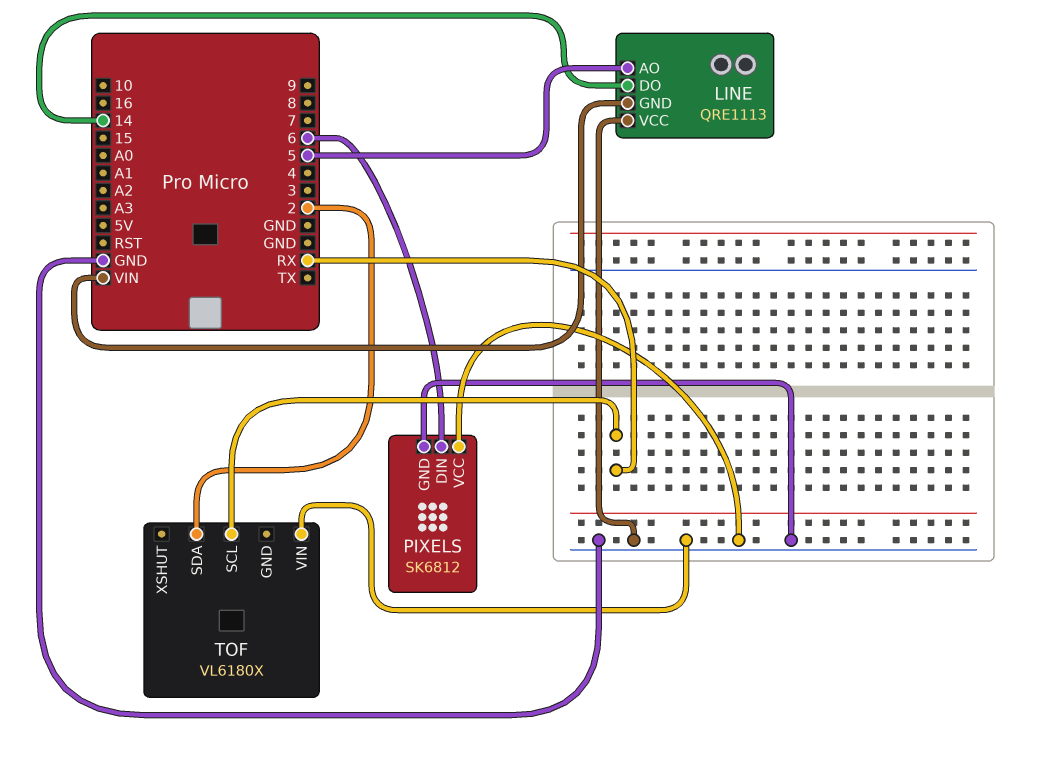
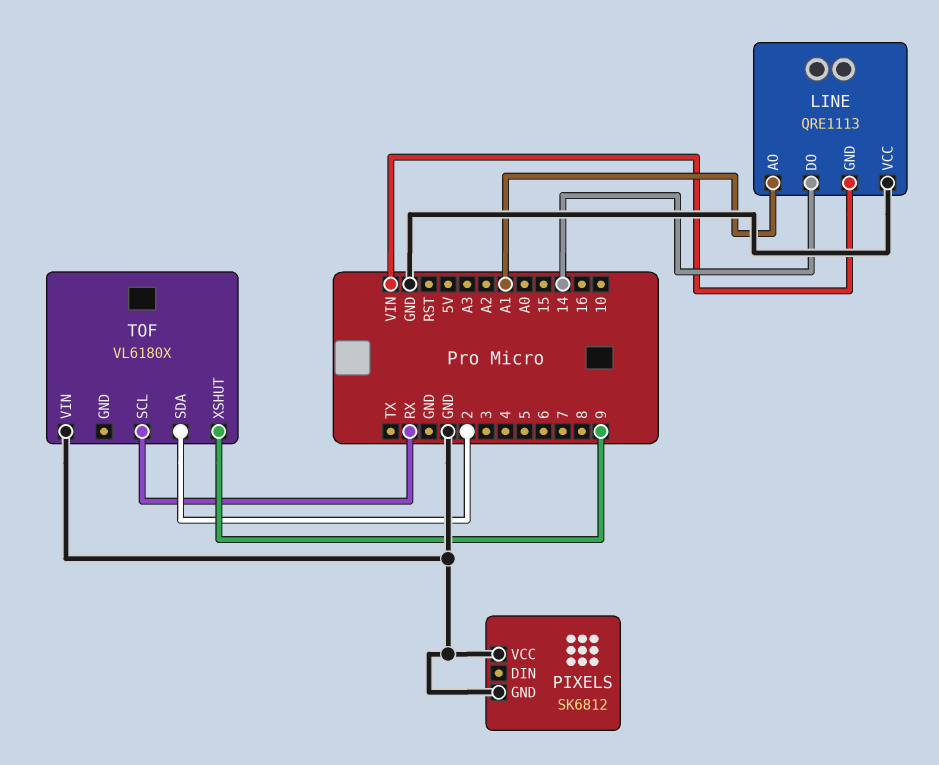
LINE pin AO: 5 -> A1
PIXELS pin DIN: 6 -> none
TOF pin XSHUT: none -> 9

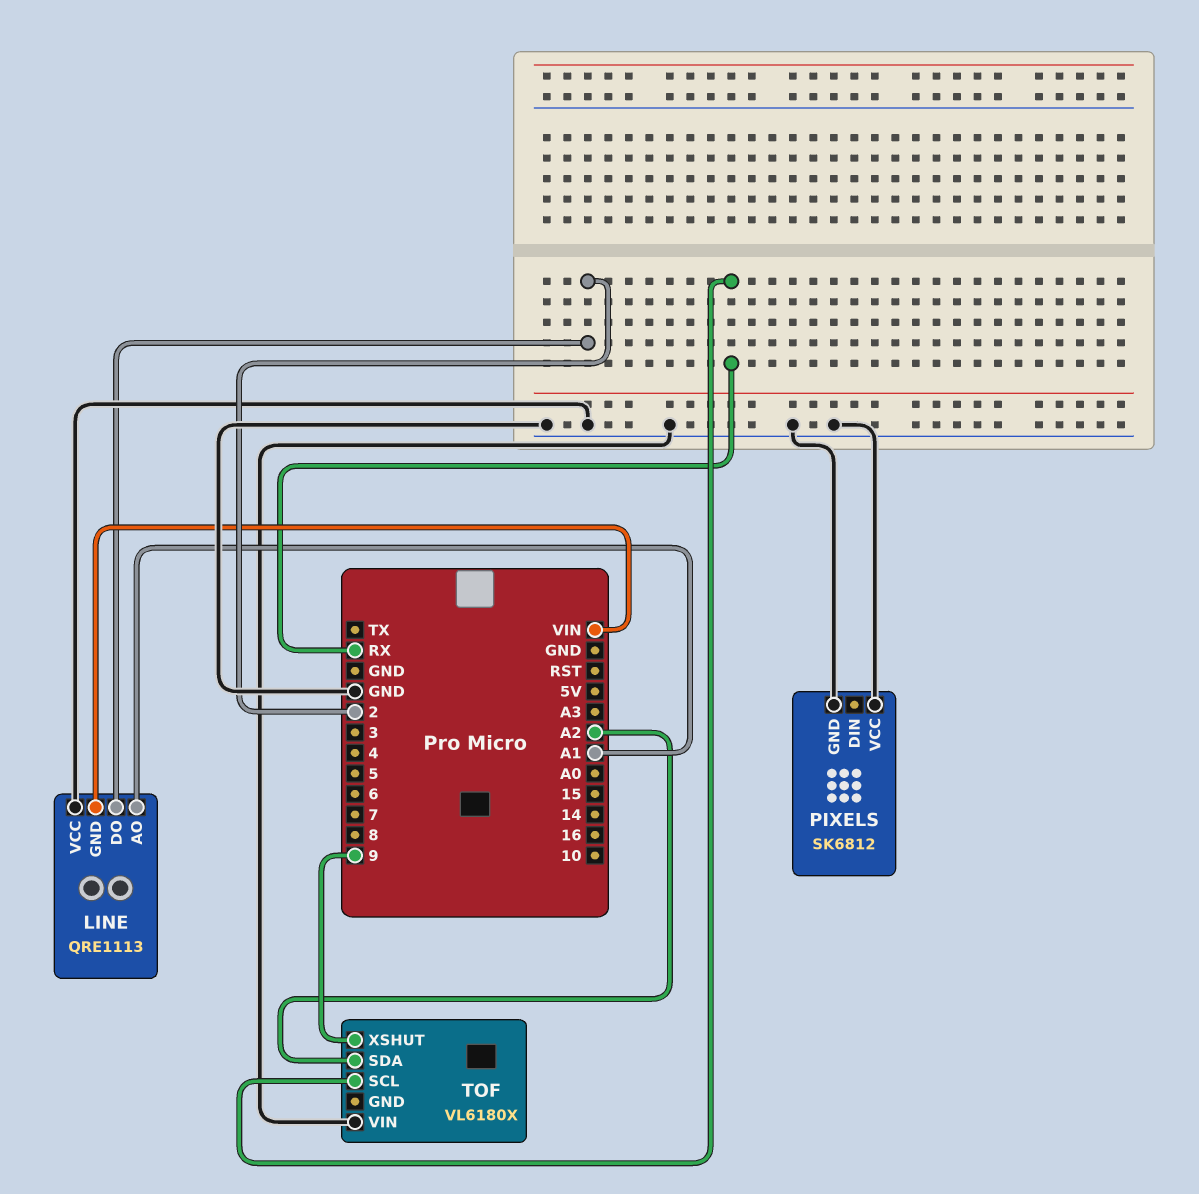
LINE pin DO: 14 -> 2
TOF pin SDA: 2 -> A2

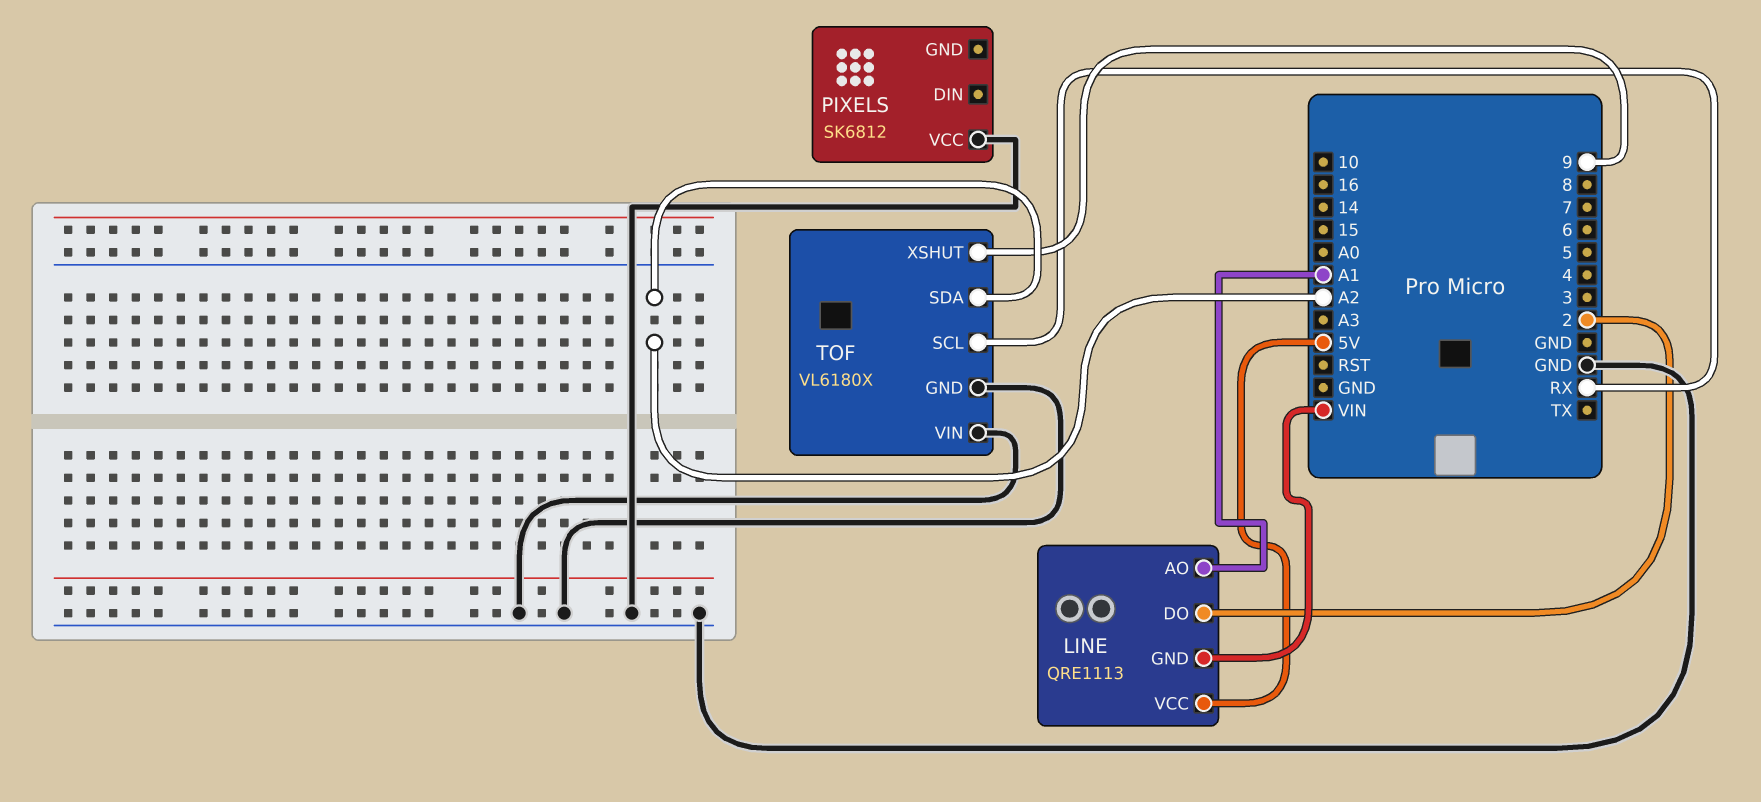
LINE pin VCC: GND -> 5V
PIXELS pin GND: GND -> none
TOF pin GND: none -> GND

